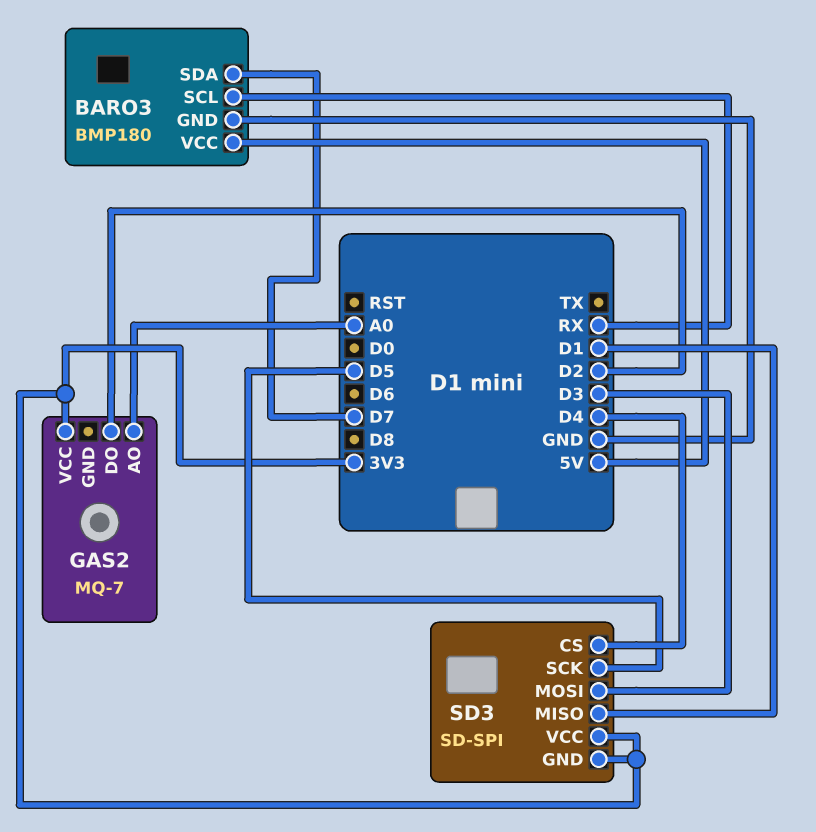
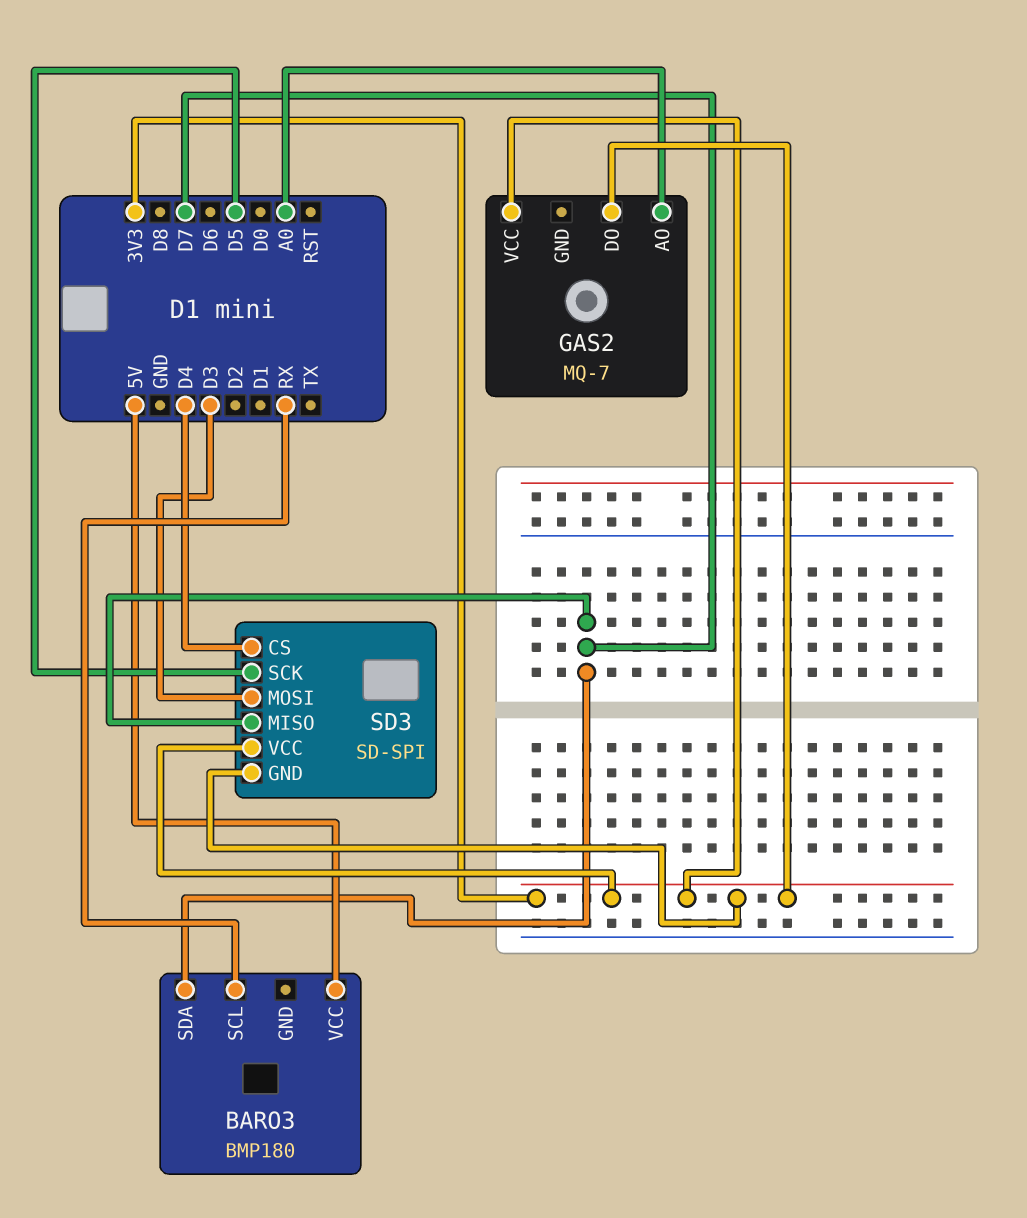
BARO3 pin GND: GND -> none
GAS2 pin DO: D2 -> 3V3
SD3 pin MISO: D1 -> D7

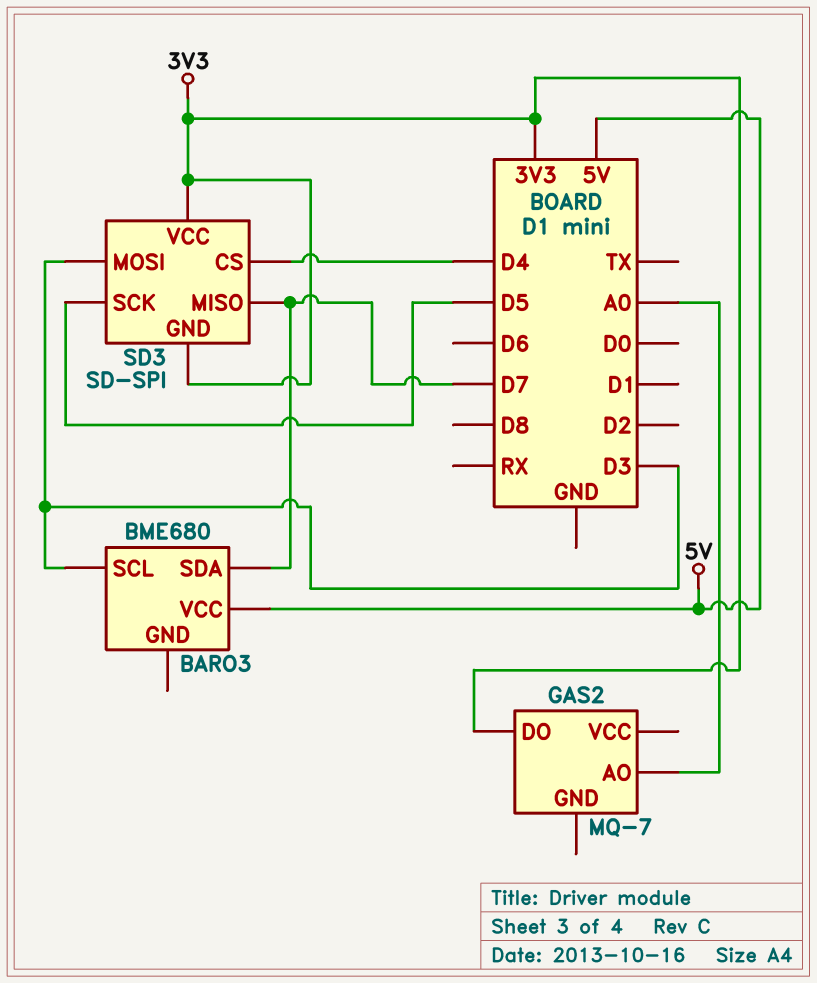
BARO3: BMP180 -> BME680
BARO3 pin SCL: RX -> D3
GAS2 pin VCC: 3V3 -> none

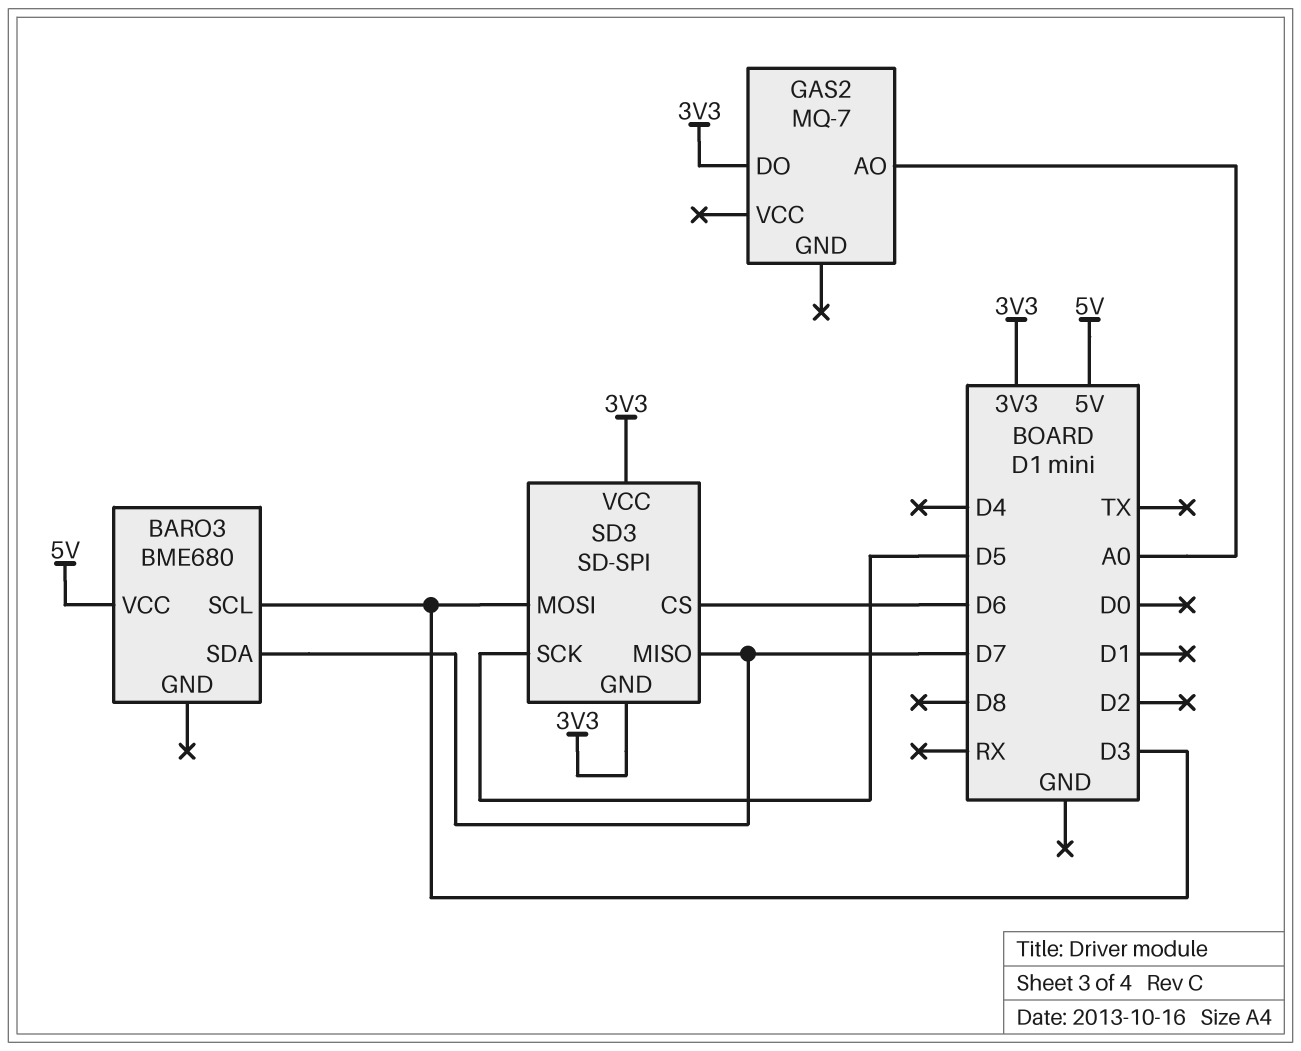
SD3 pin CS: D4 -> D6

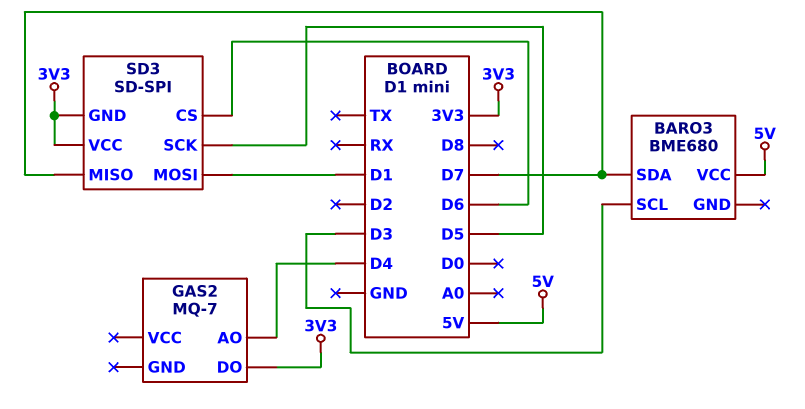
GAS2 pin AO: A0 -> D4
SD3 pin MOSI: D3 -> D1

